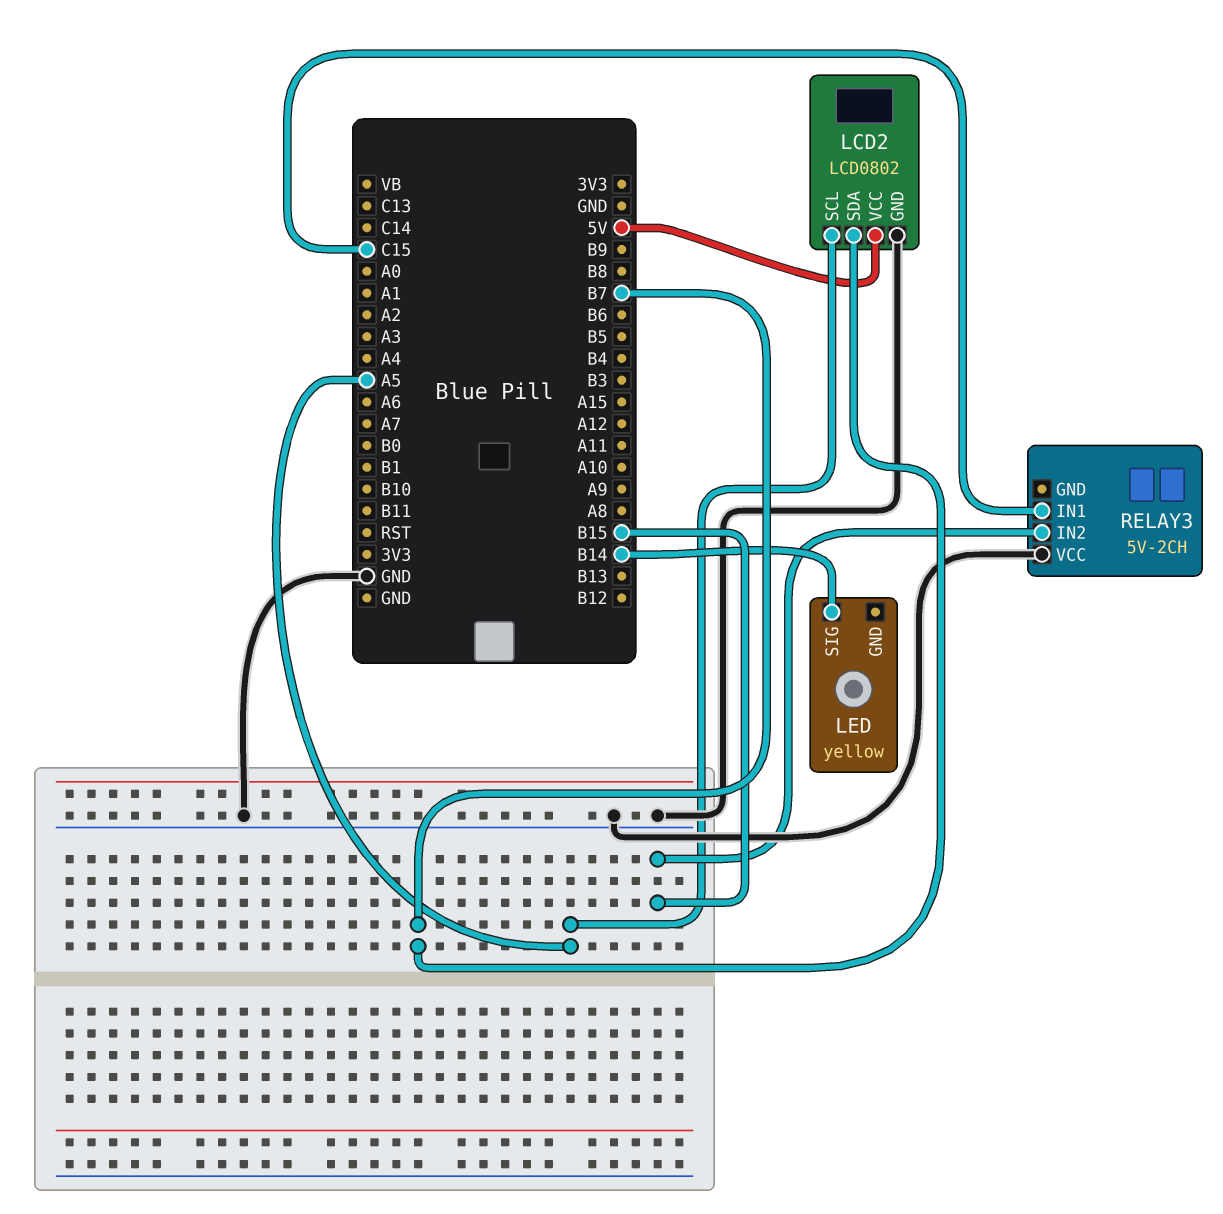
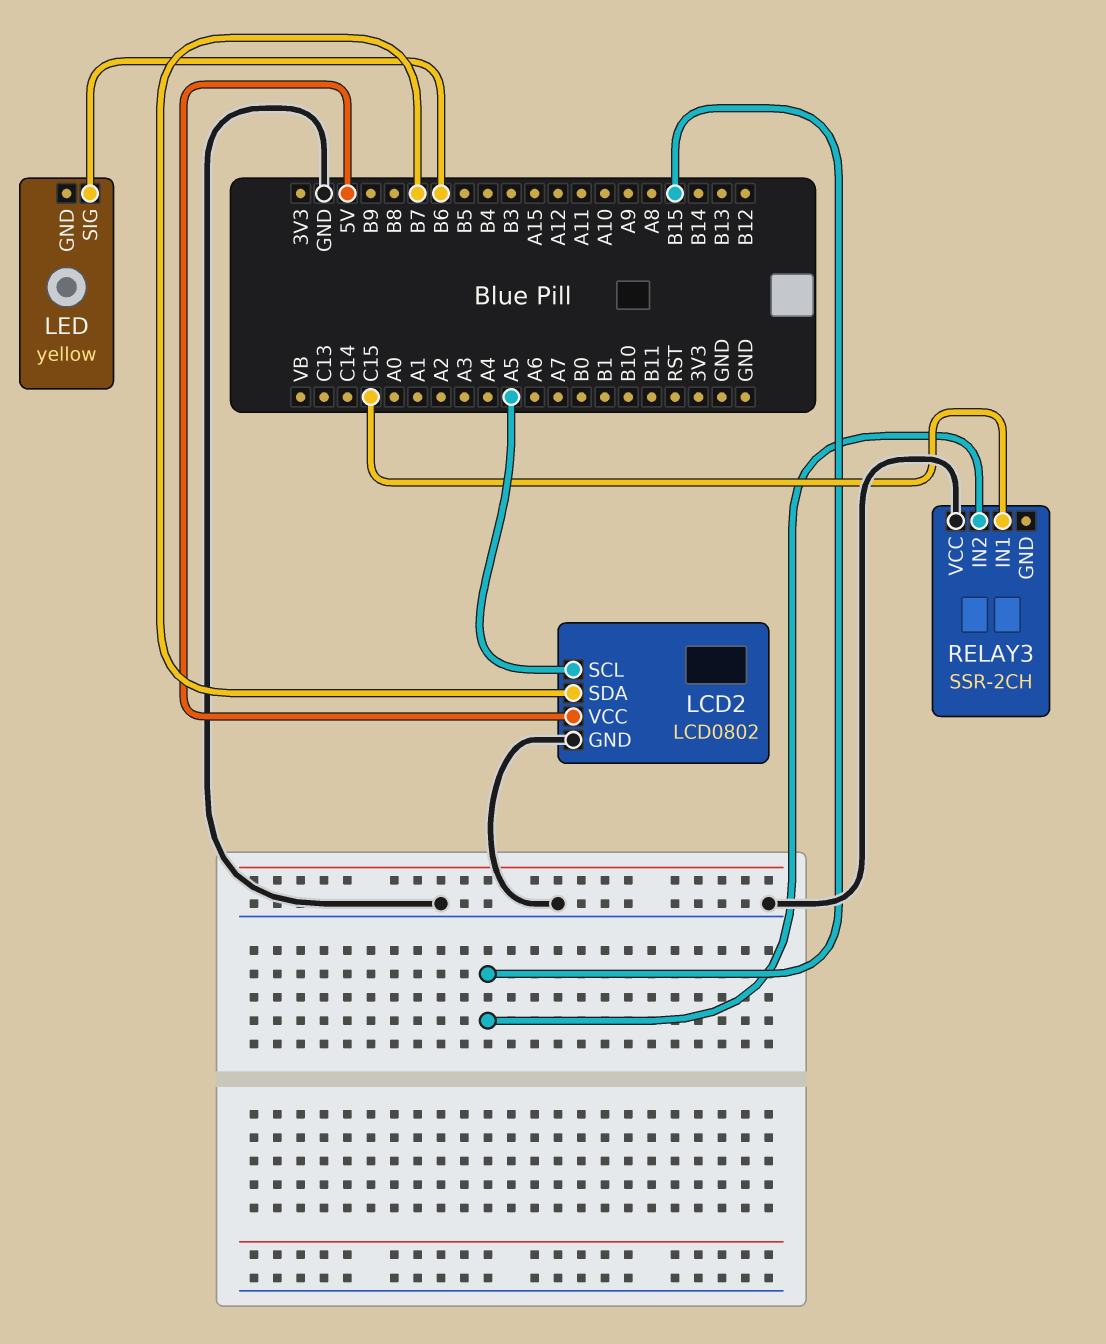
LED pin SIG: B14 -> B6
RELAY3: 5V-2CH -> SSR-2CH

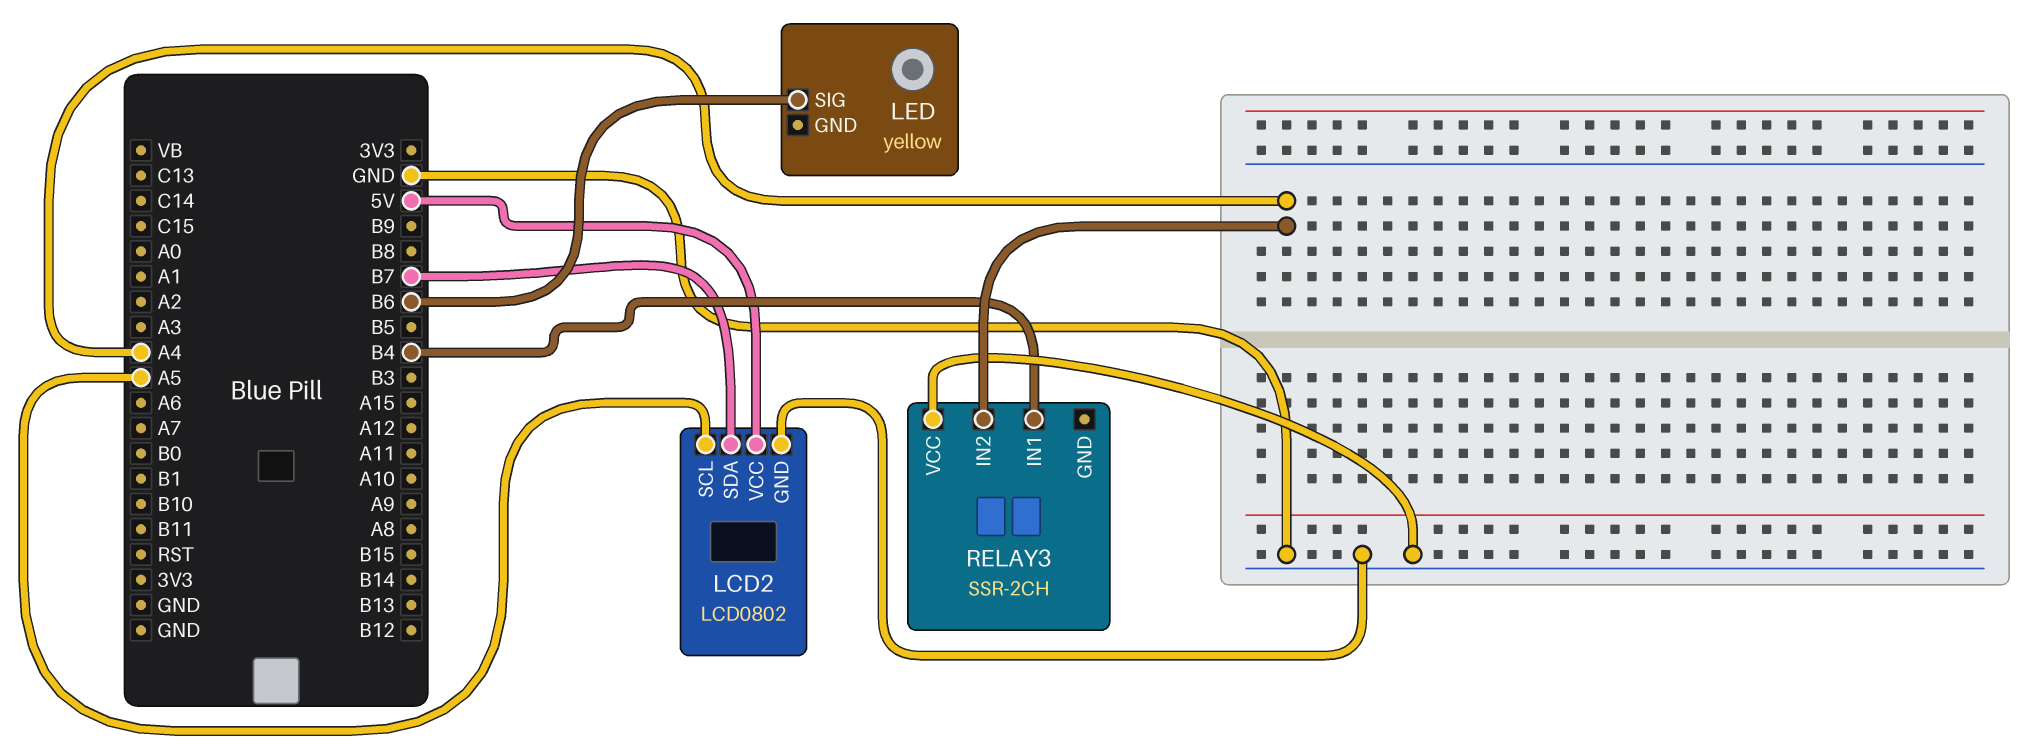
RELAY3 pin IN1: C15 -> B4
RELAY3 pin IN2: B15 -> A4

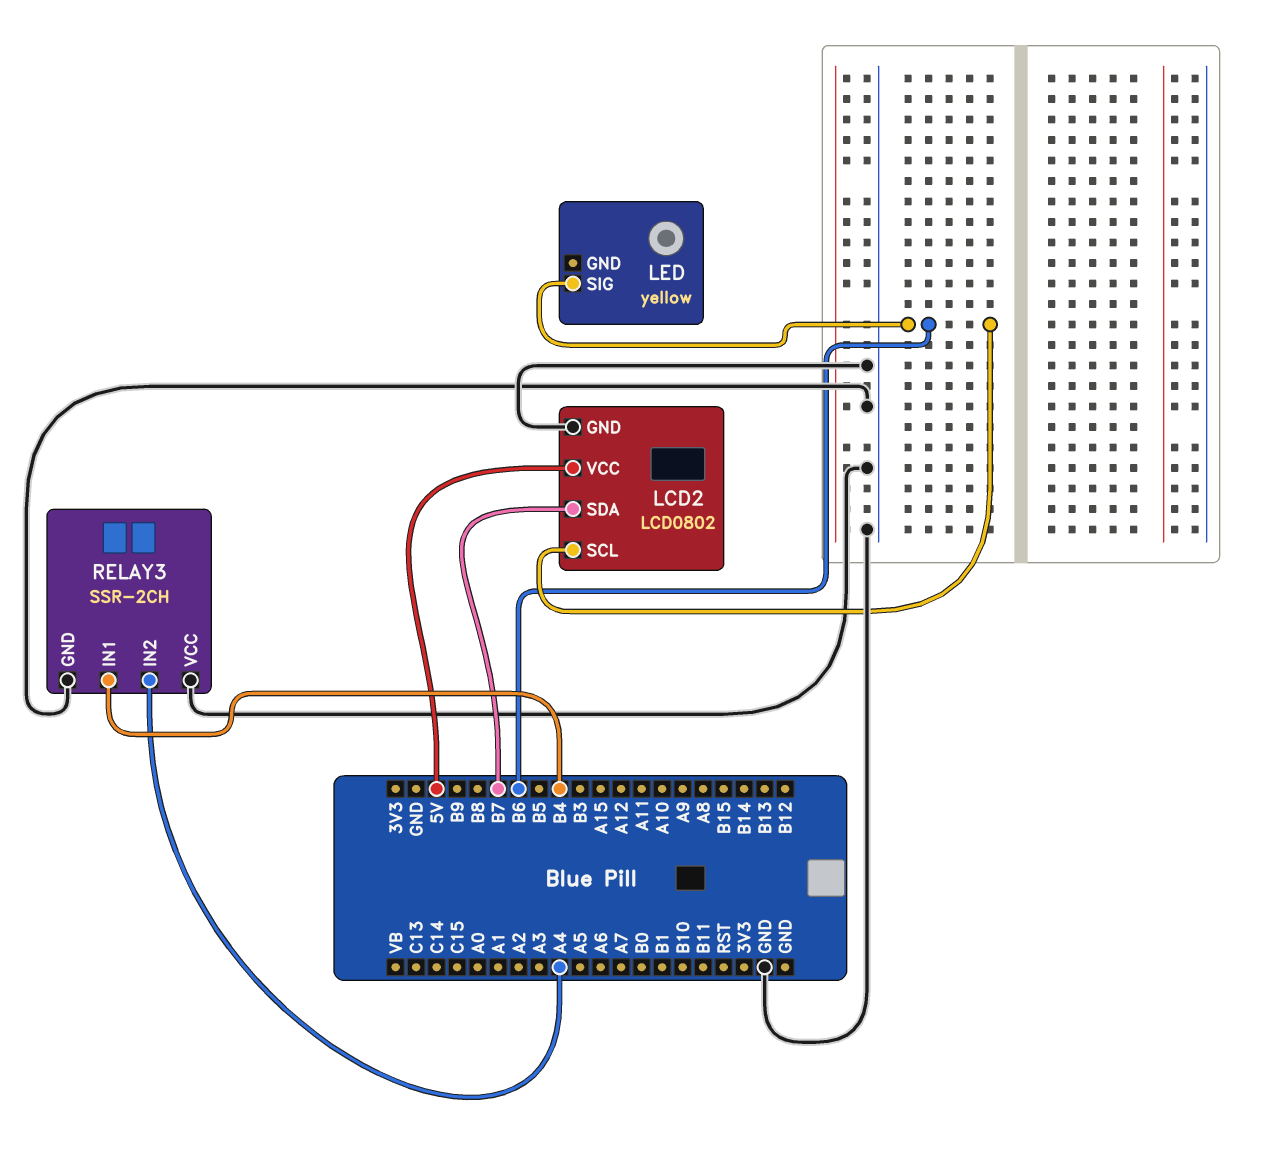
LCD2 pin SCL: A5 -> B6
RELAY3 pin GND: none -> GND

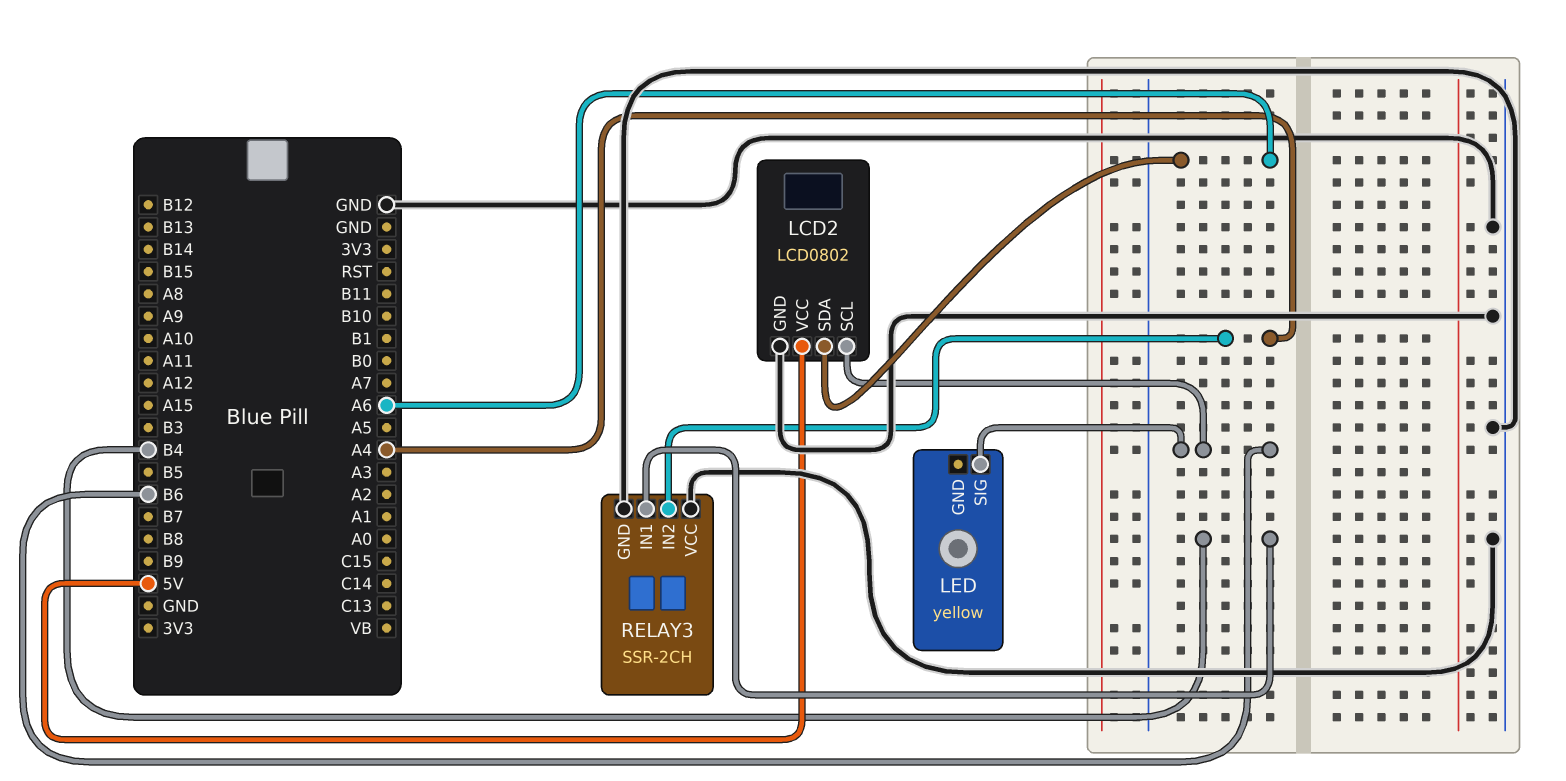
LCD2 pin SDA: B7 -> A6

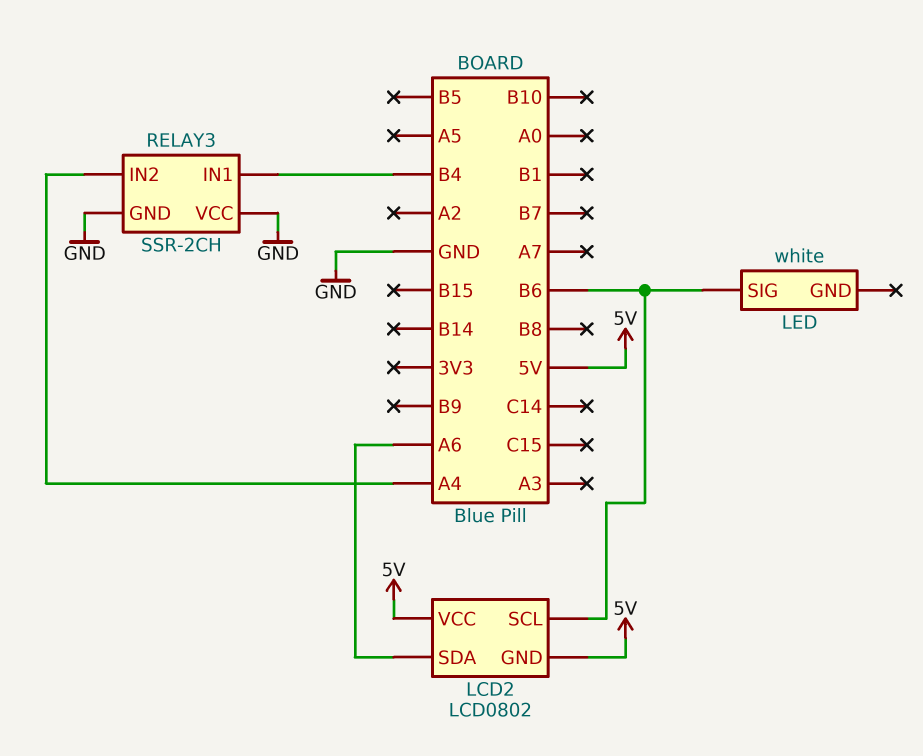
LCD2 pin GND: GND -> 5V
LED: yellow -> white

